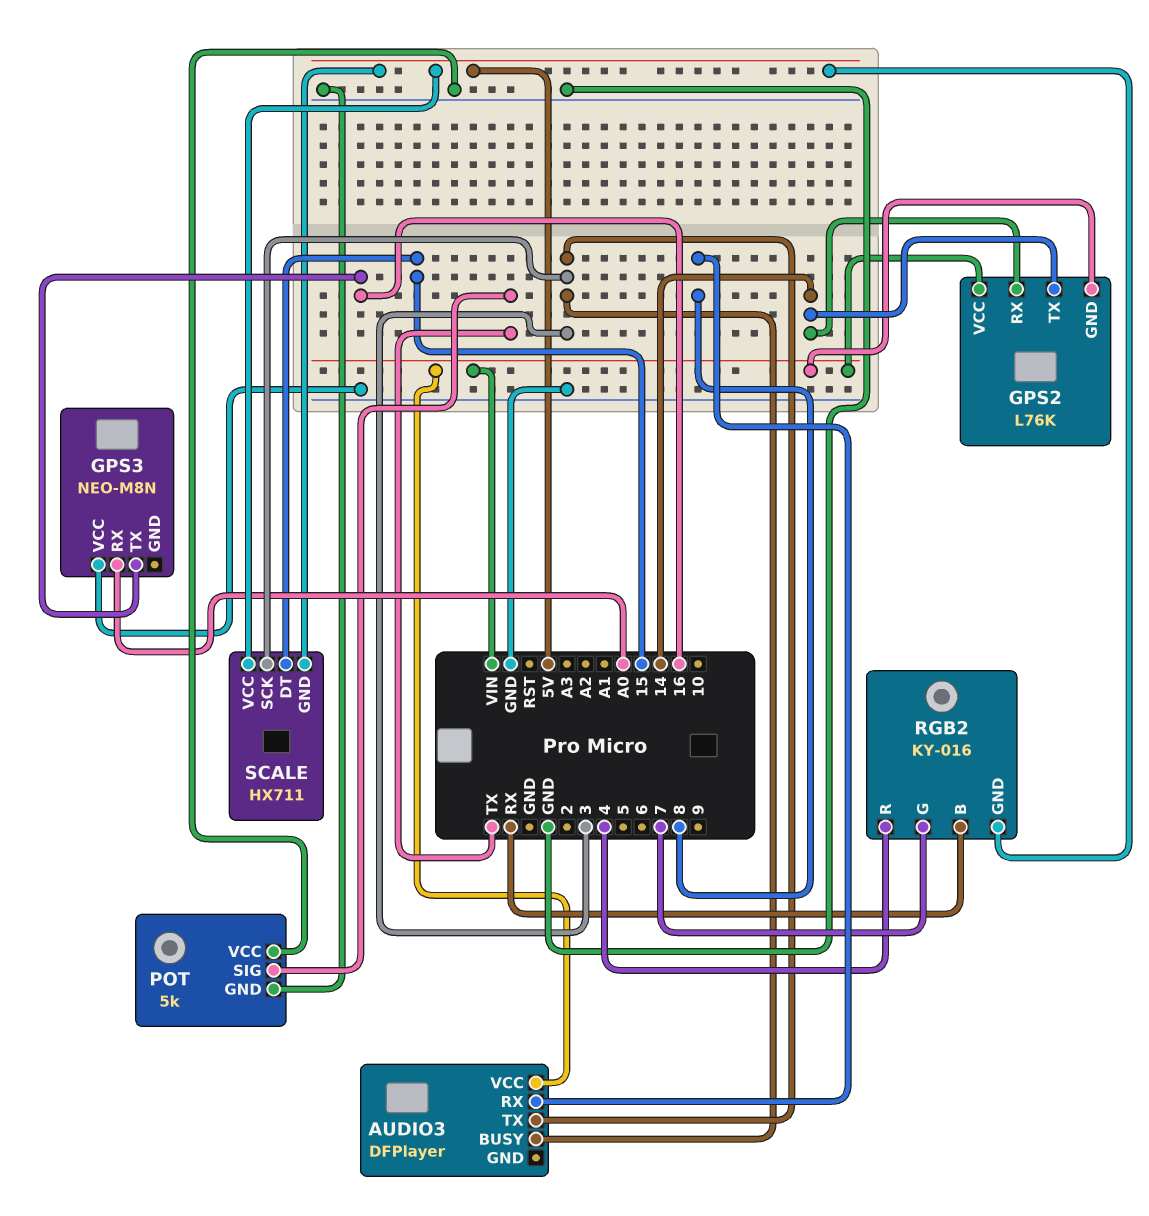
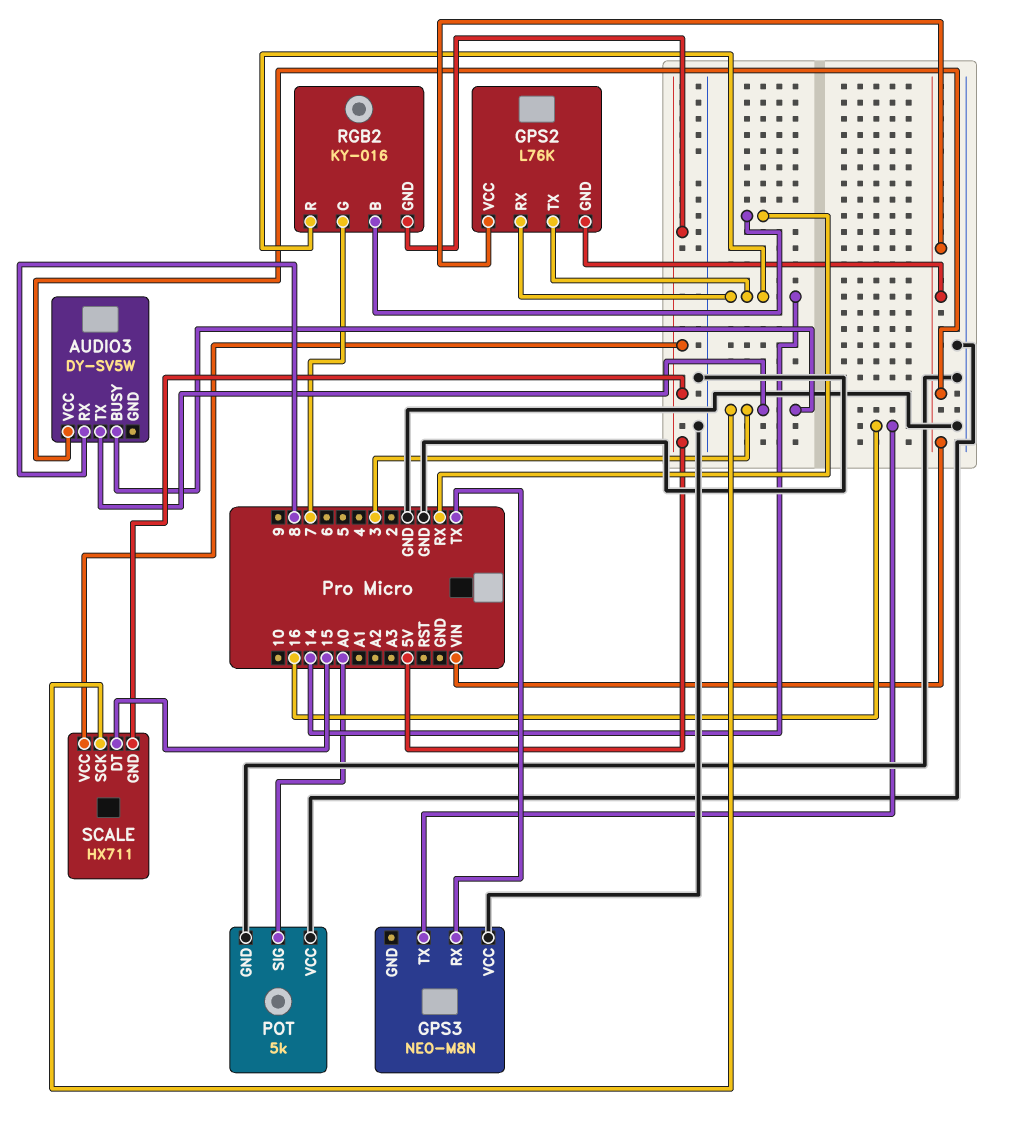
AUDIO3: DFPlayer -> DY-SV5W
GPS3 pin RX: A0 -> TX
POT pin SIG: TX -> A0
RGB2 pin R: 4 -> 14

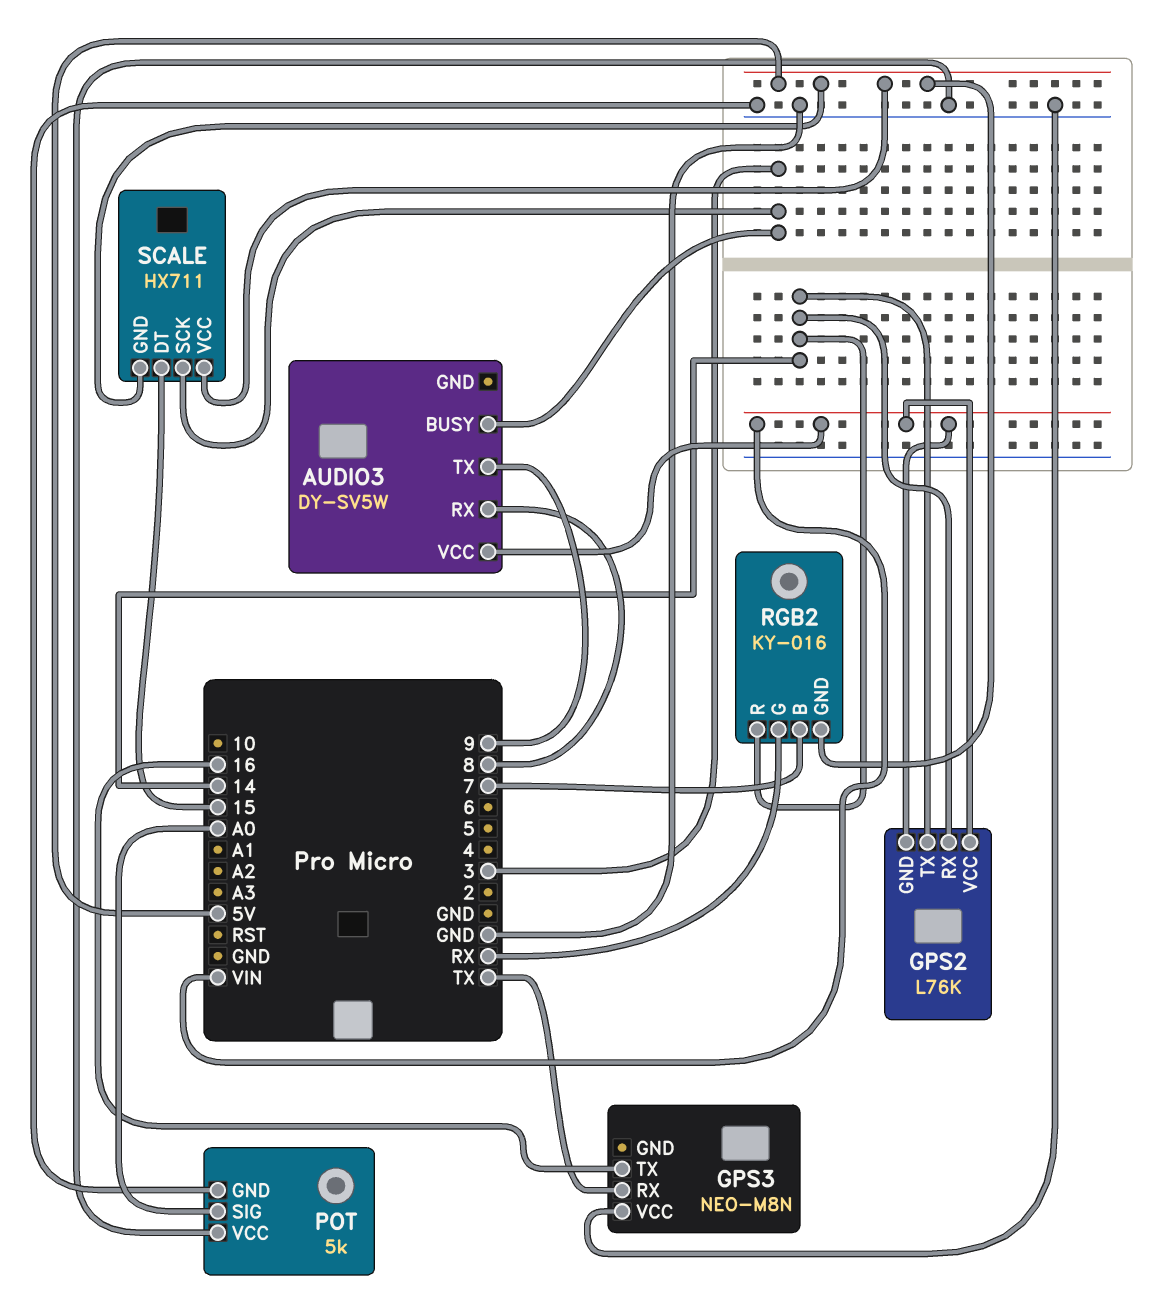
AUDIO3 pin TX: 3 -> 9
RGB2 pin B: RX -> 7
RGB2 pin G: 7 -> RX

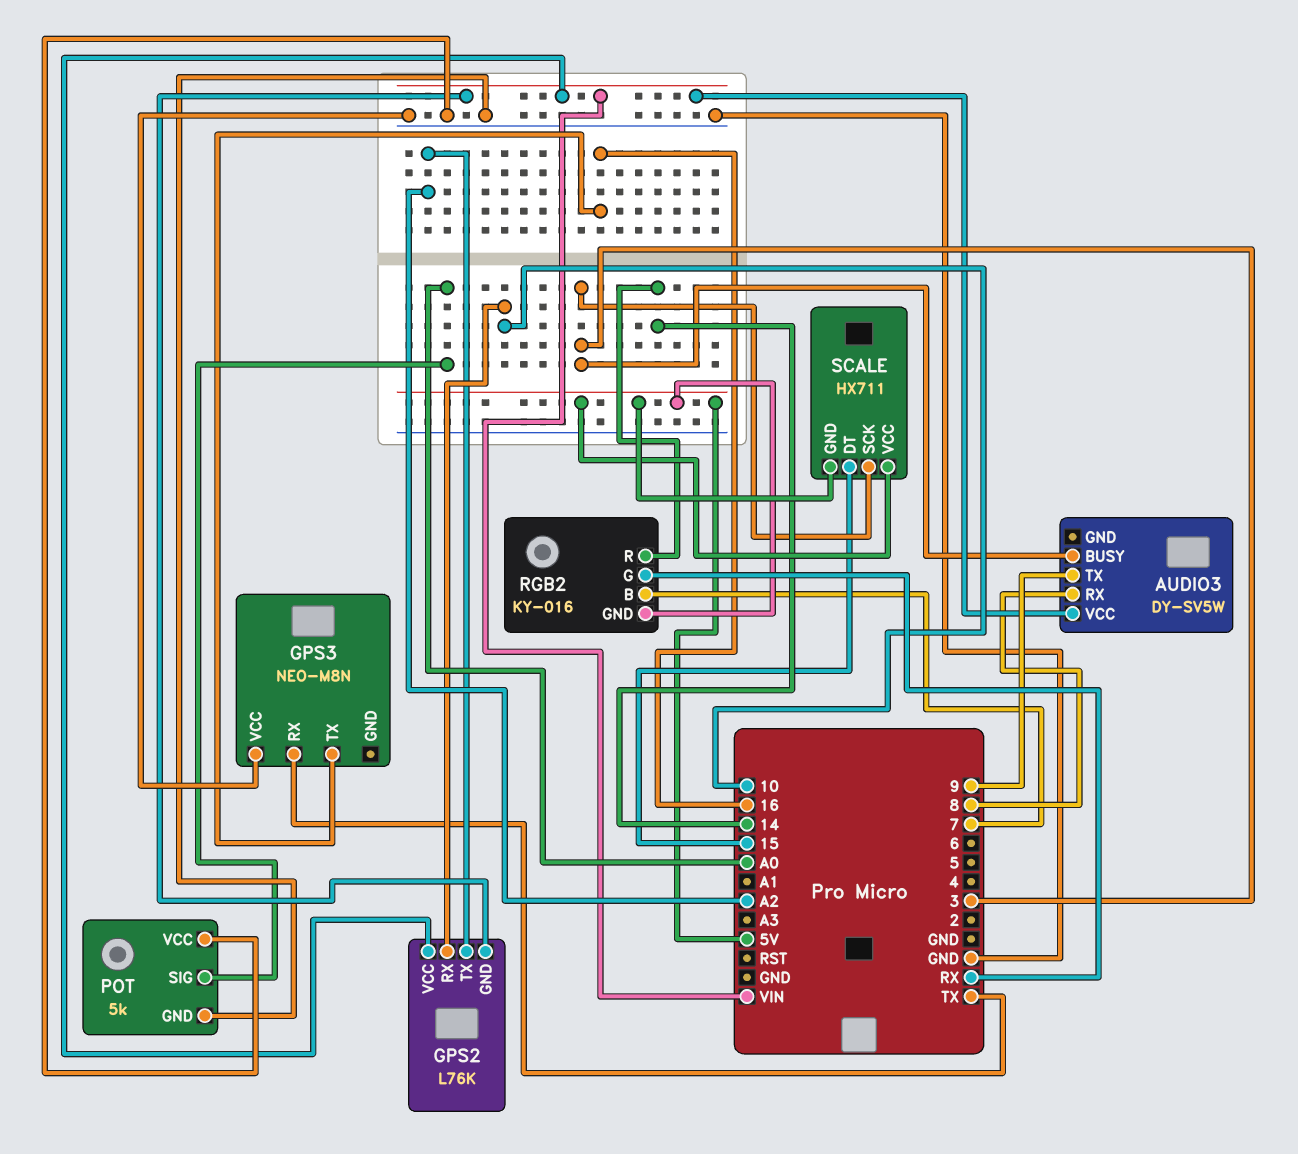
GPS2 pin RX: 14 -> 10
GPS2 pin TX: 14 -> A2

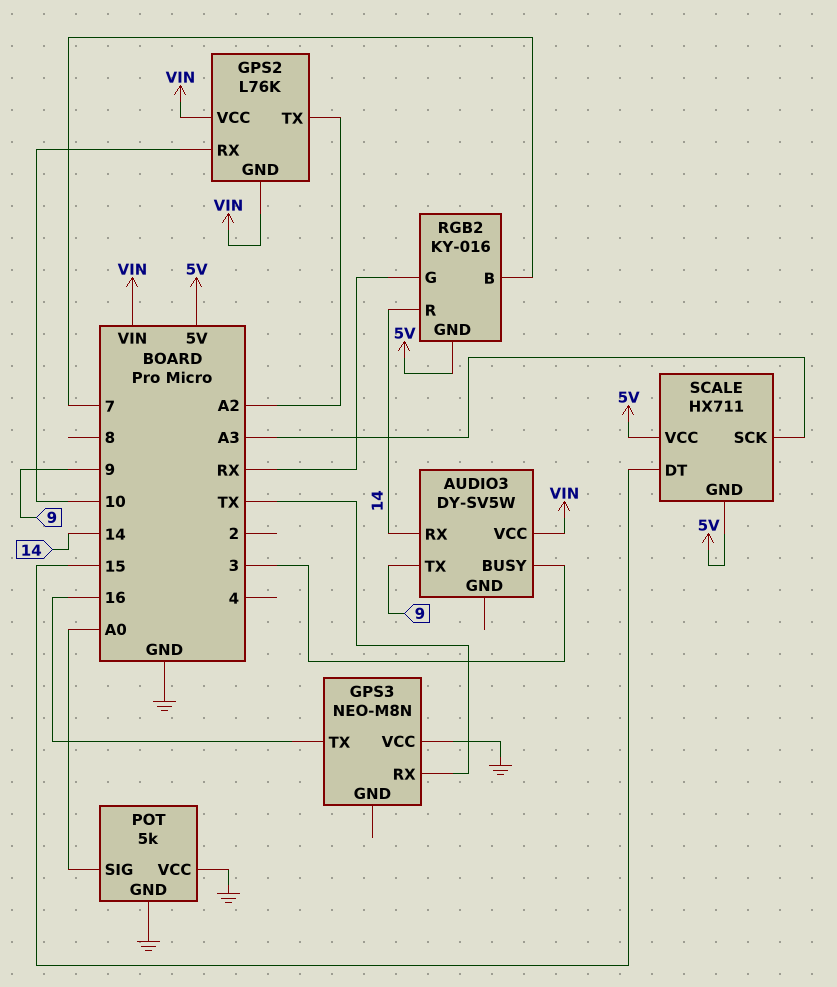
AUDIO3 pin RX: 8 -> 14
SCALE pin SCK: 3 -> A3

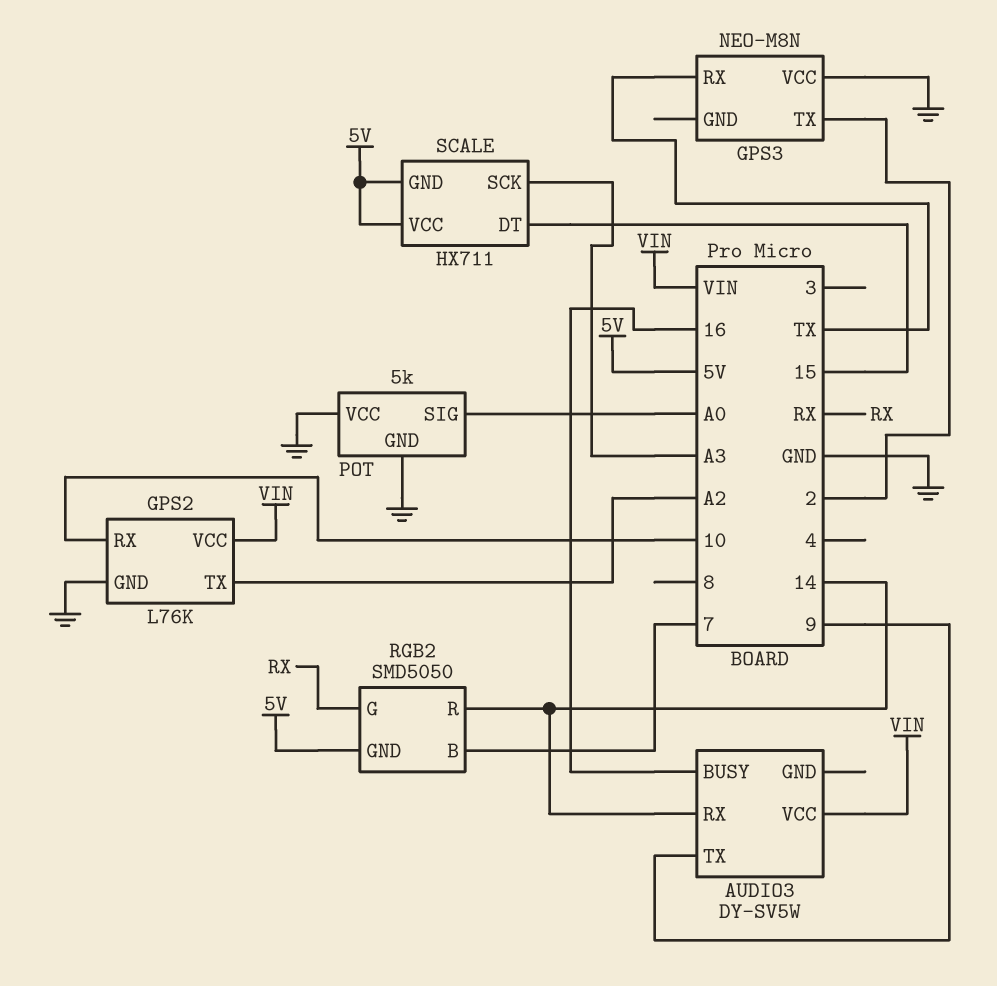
AUDIO3 pin BUSY: 3 -> 16
GPS2 pin GND: VIN -> GND
GPS3 pin TX: 16 -> 2
RGB2: KY-016 -> SMD5050

